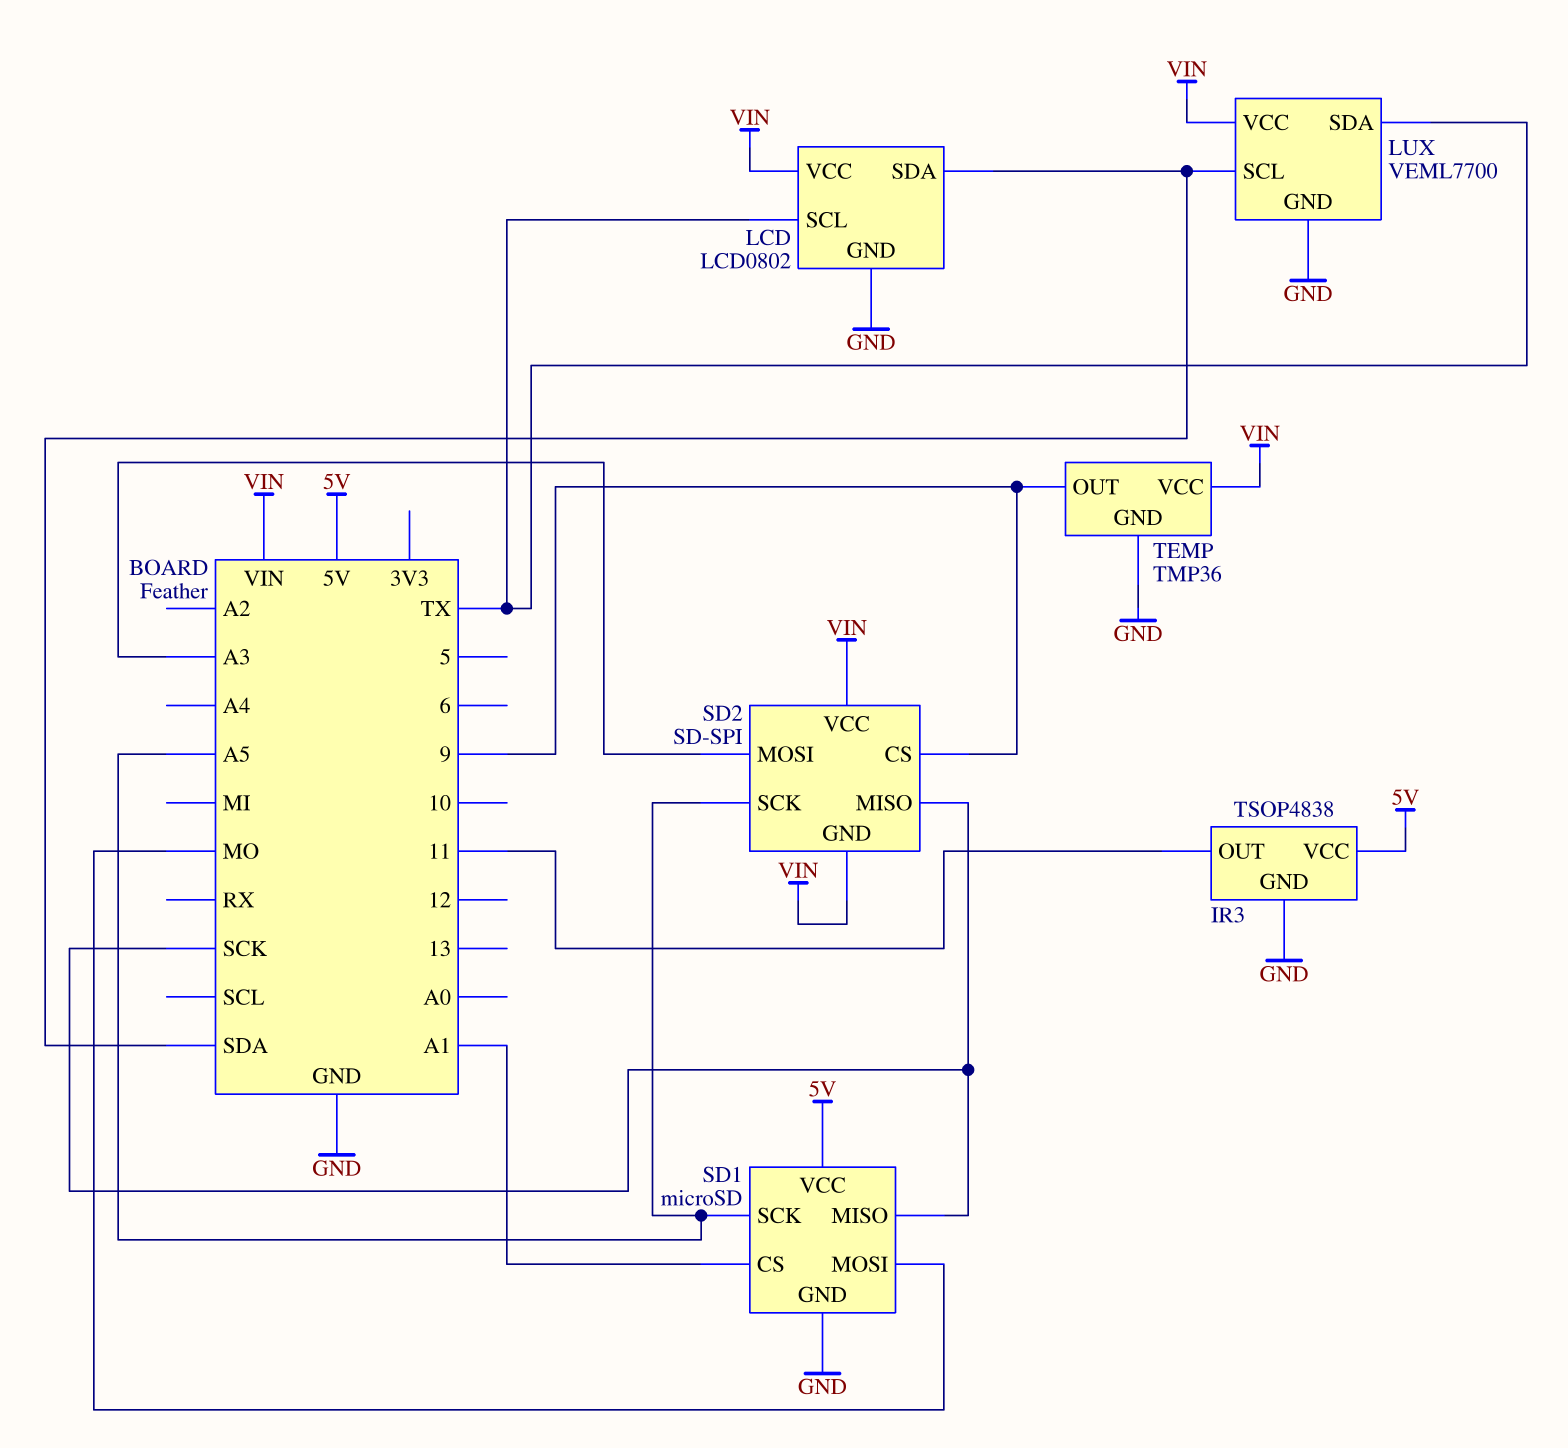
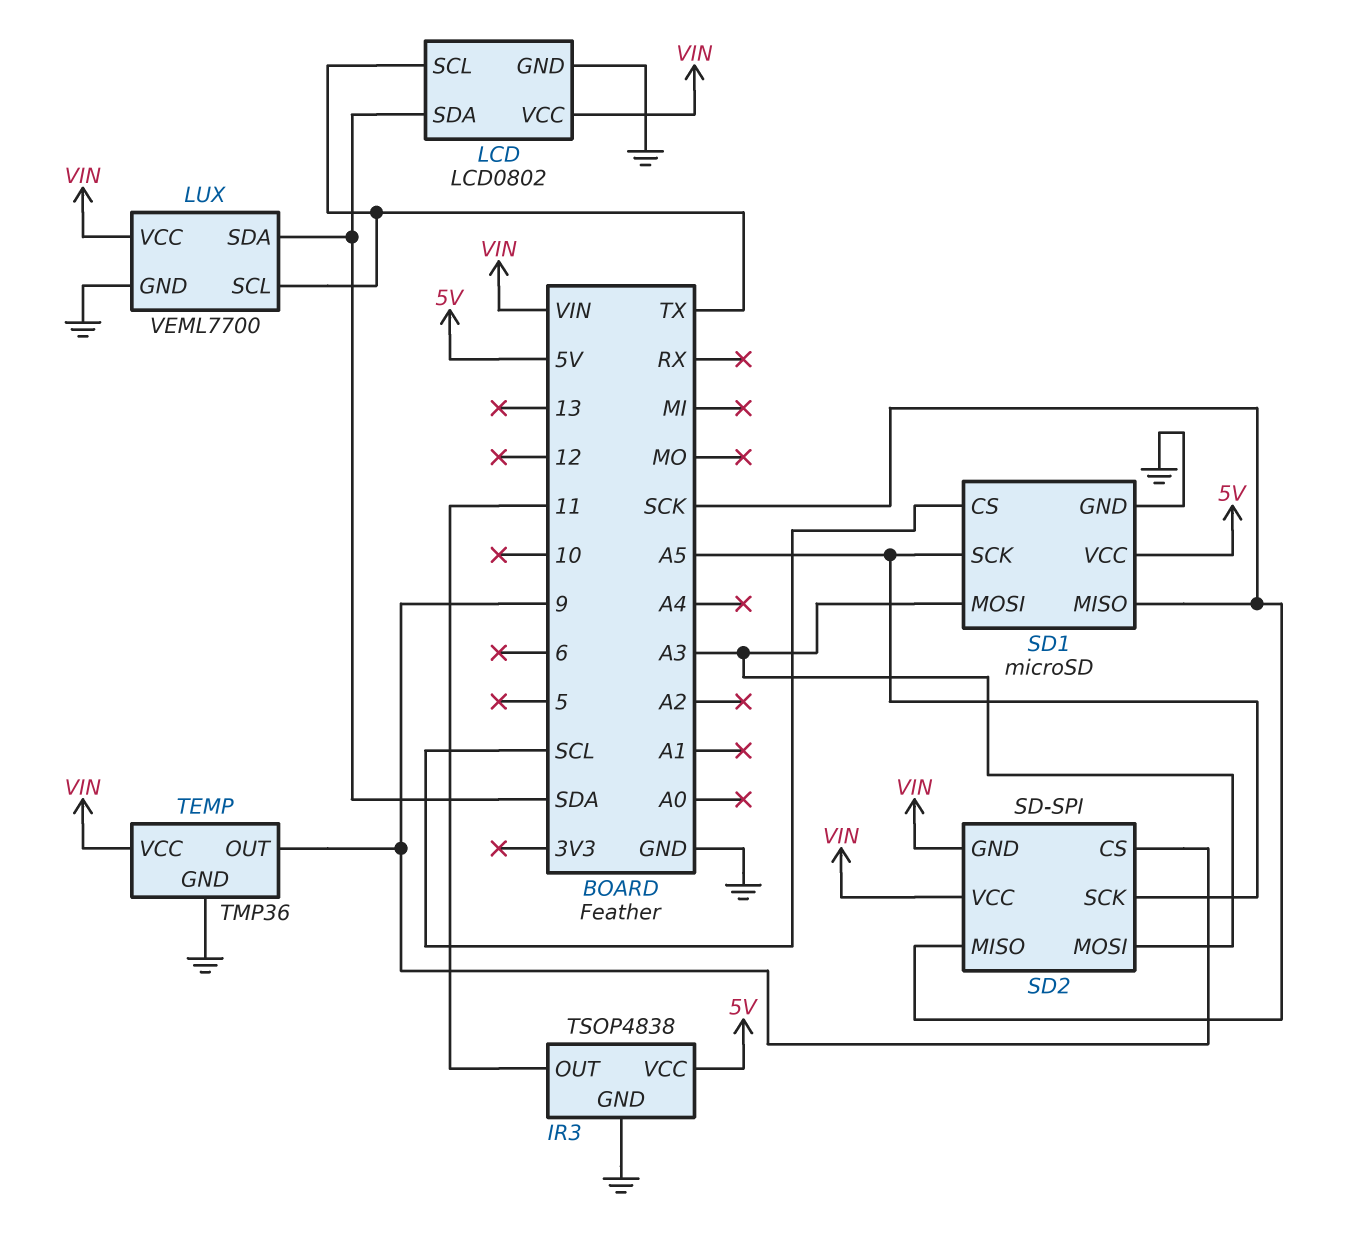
LUX pin SCL: SDA -> TX
LUX pin SDA: TX -> SDA
SD1 pin CS: A1 -> SCL
SD1 pin MOSI: MO -> A3

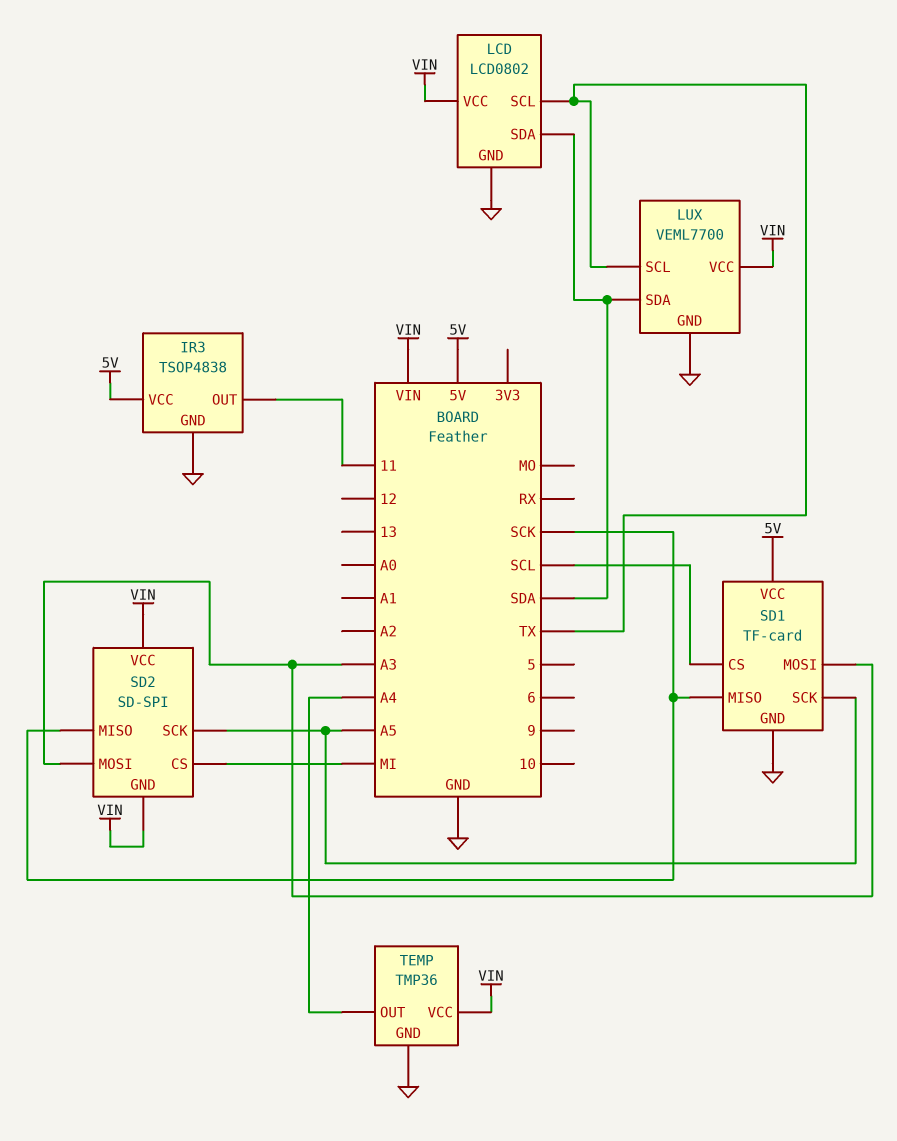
SD1: microSD -> TF-card
SD2 pin CS: 9 -> MI
TEMP pin OUT: 9 -> A4

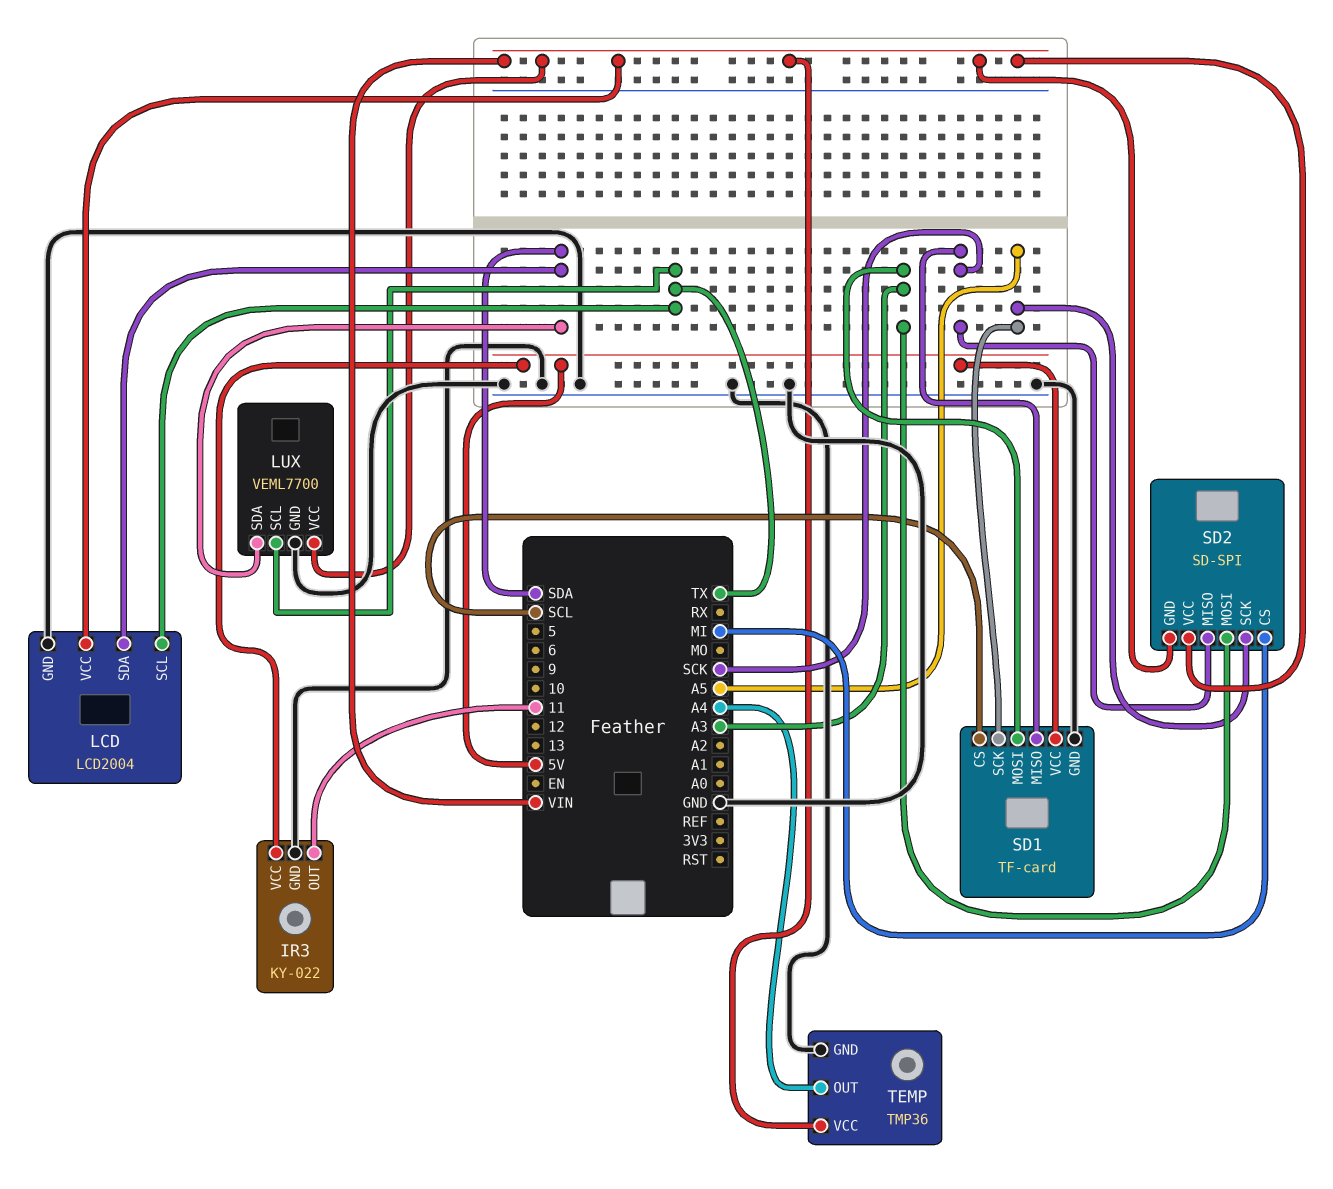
IR3: TSOP4838 -> KY-022
LCD: LCD0802 -> LCD2004

